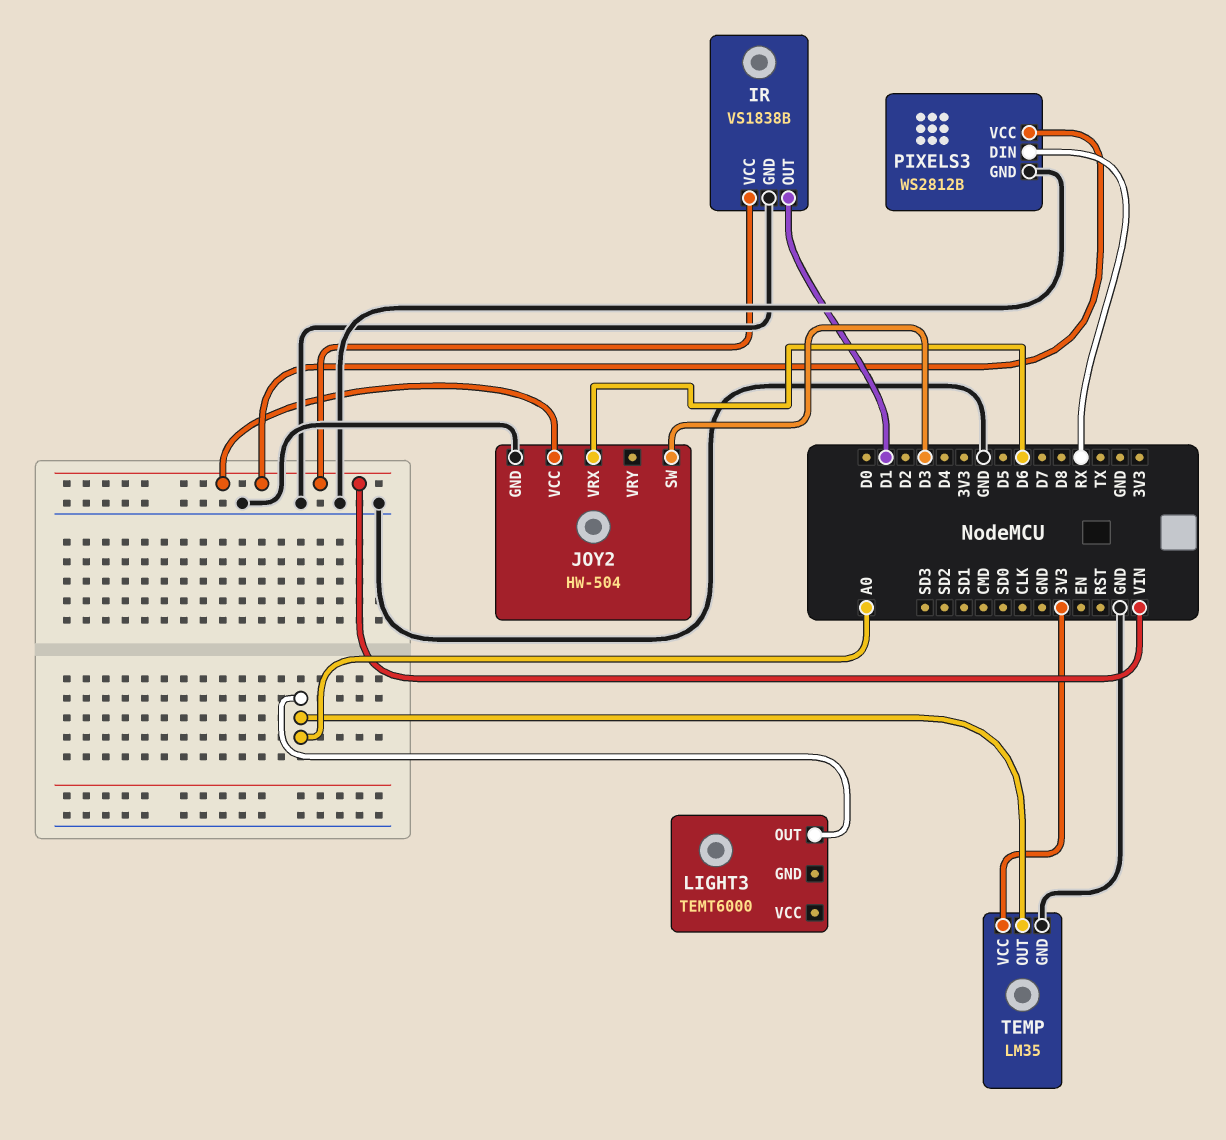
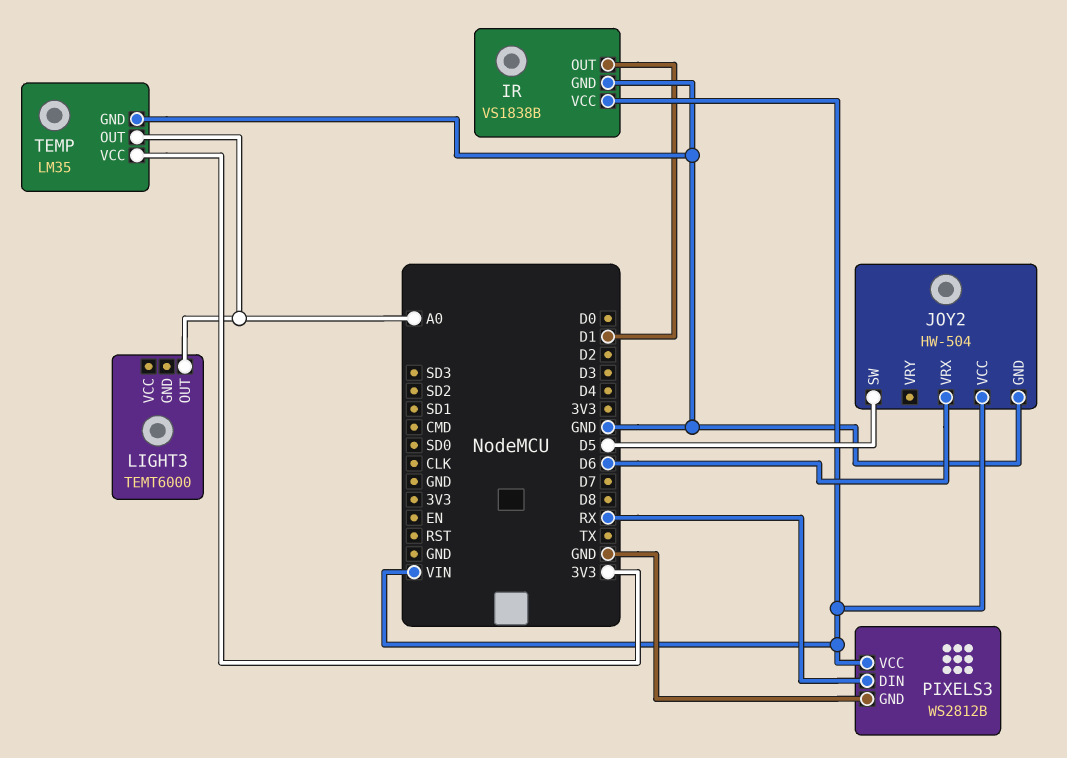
JOY2 pin SW: D3 -> D5

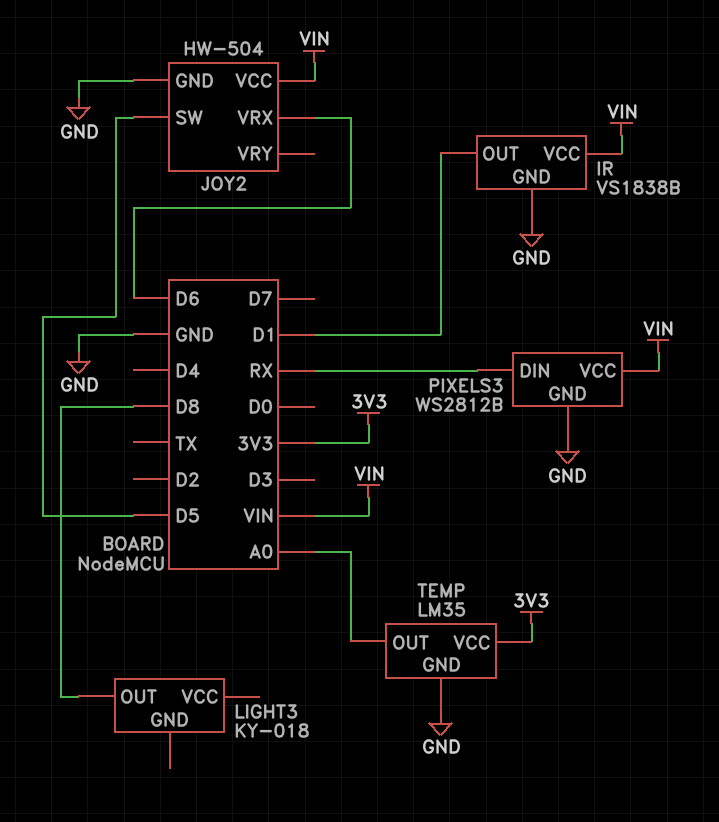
LIGHT3: TEMT6000 -> KY-018
LIGHT3 pin OUT: A0 -> D8

